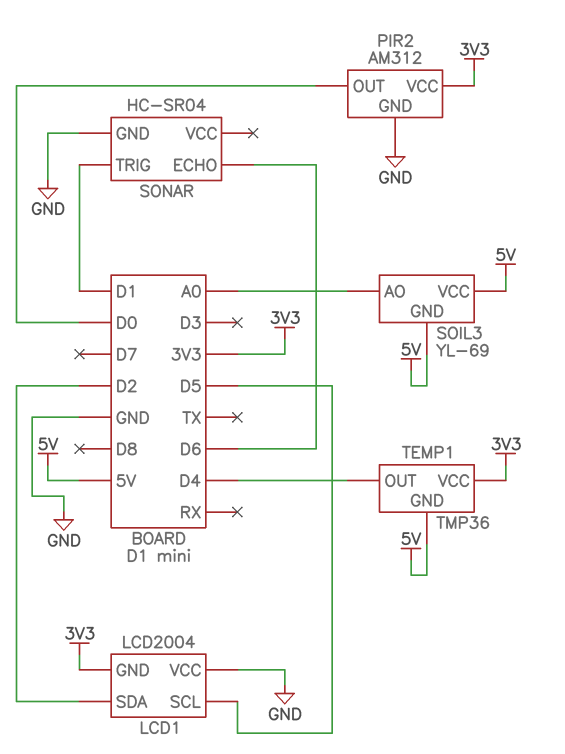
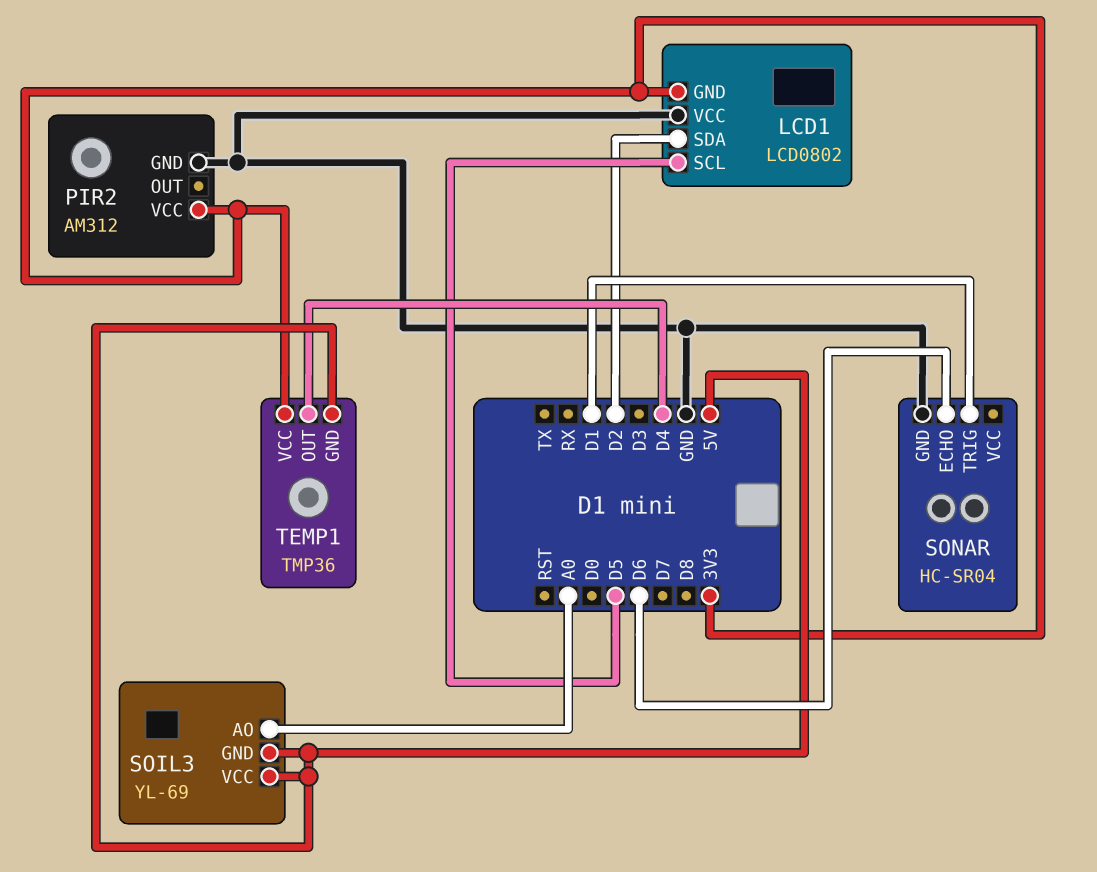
LCD1: LCD2004 -> LCD0802
PIR2 pin OUT: D0 -> none

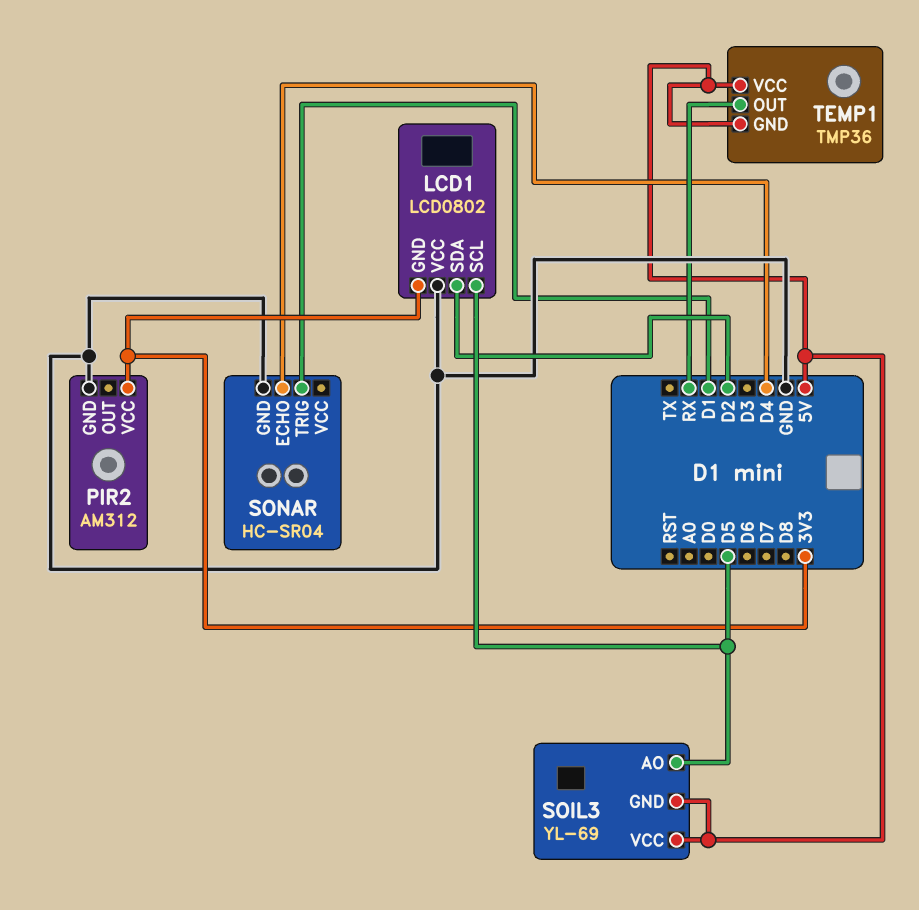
SOIL3 pin AO: A0 -> D5
SONAR pin ECHO: D6 -> D4
TEMP1 pin OUT: D4 -> RX
TEMP1 pin VCC: 3V3 -> 5V

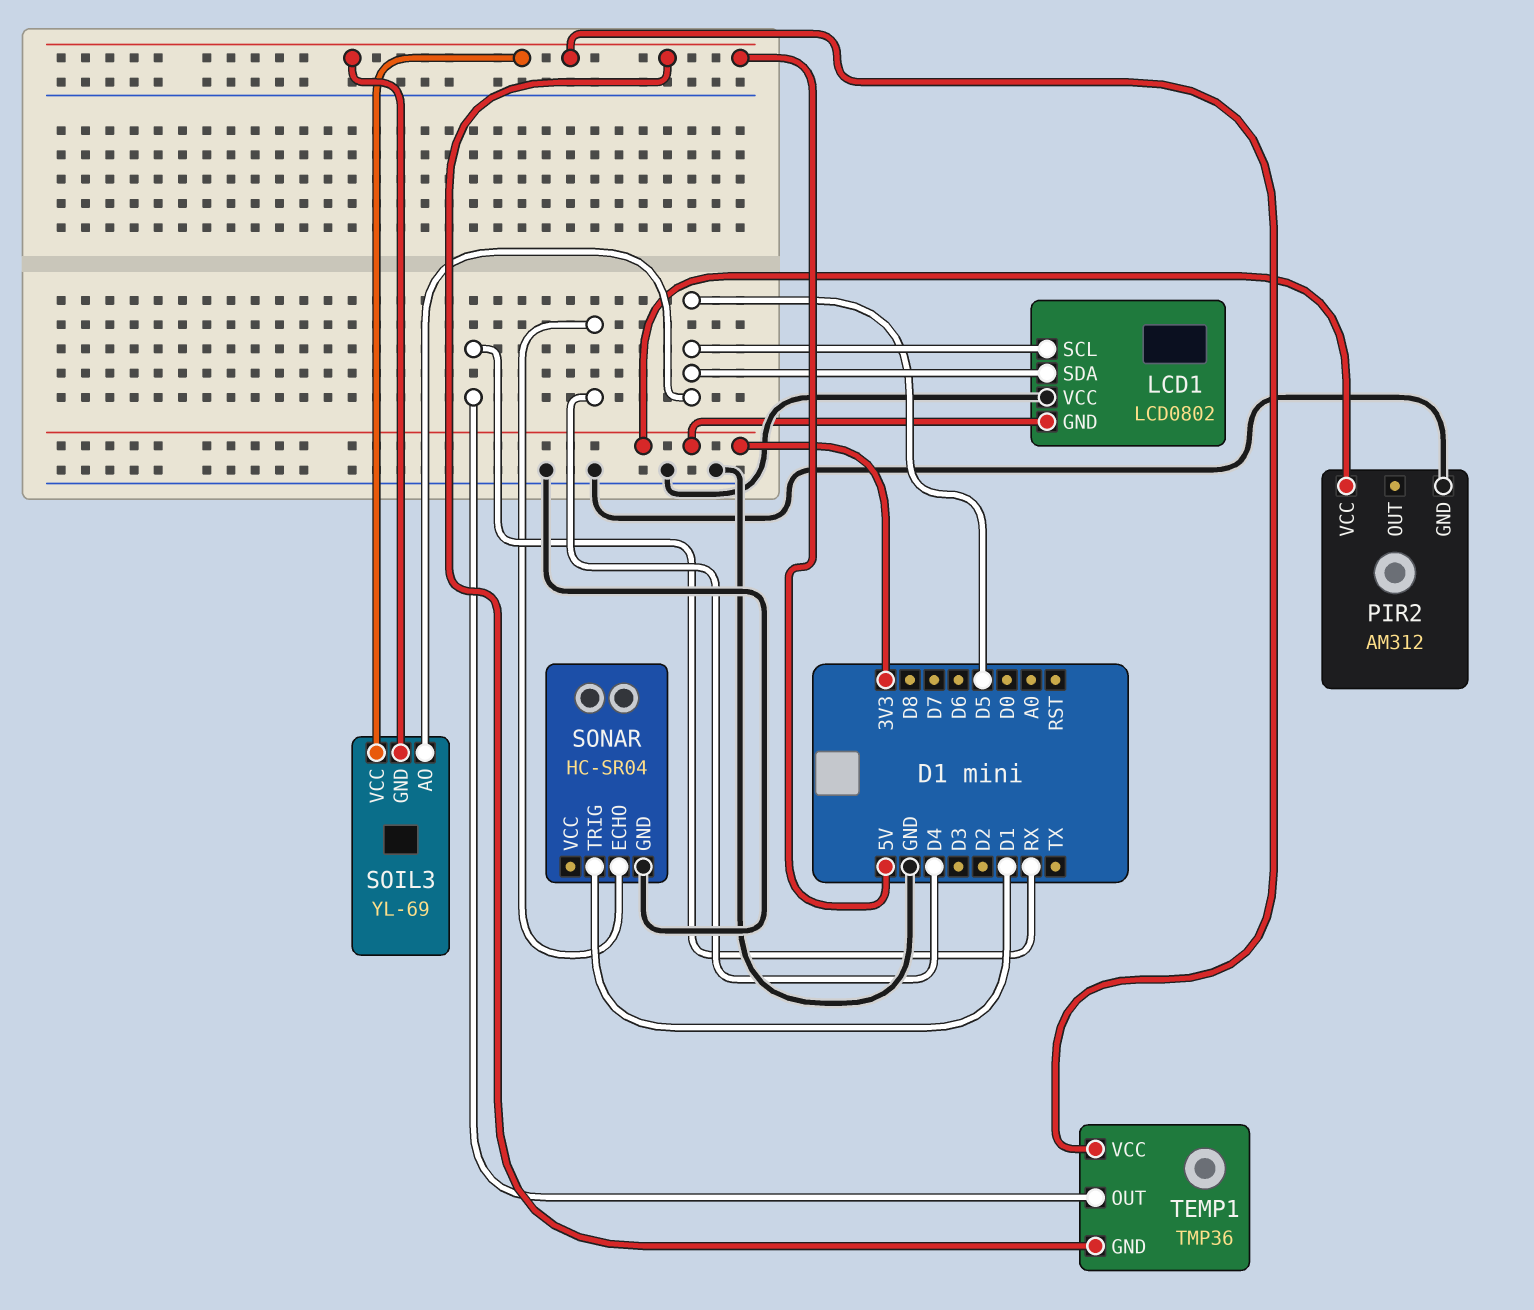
LCD1 pin SDA: D2 -> D5

